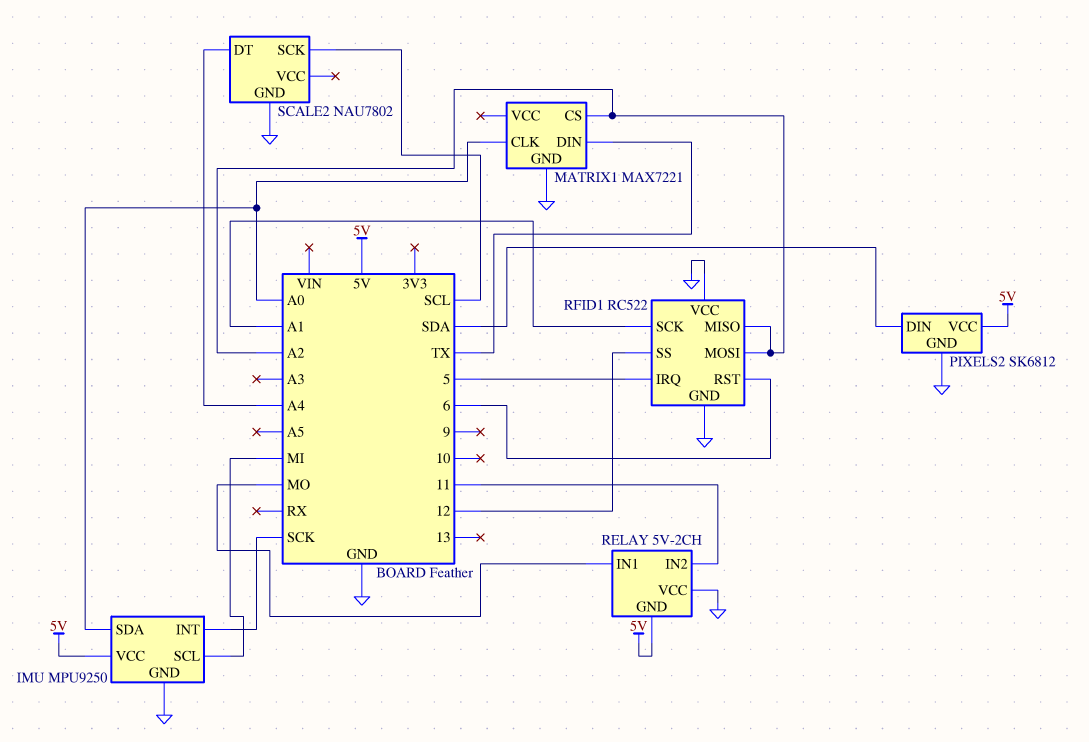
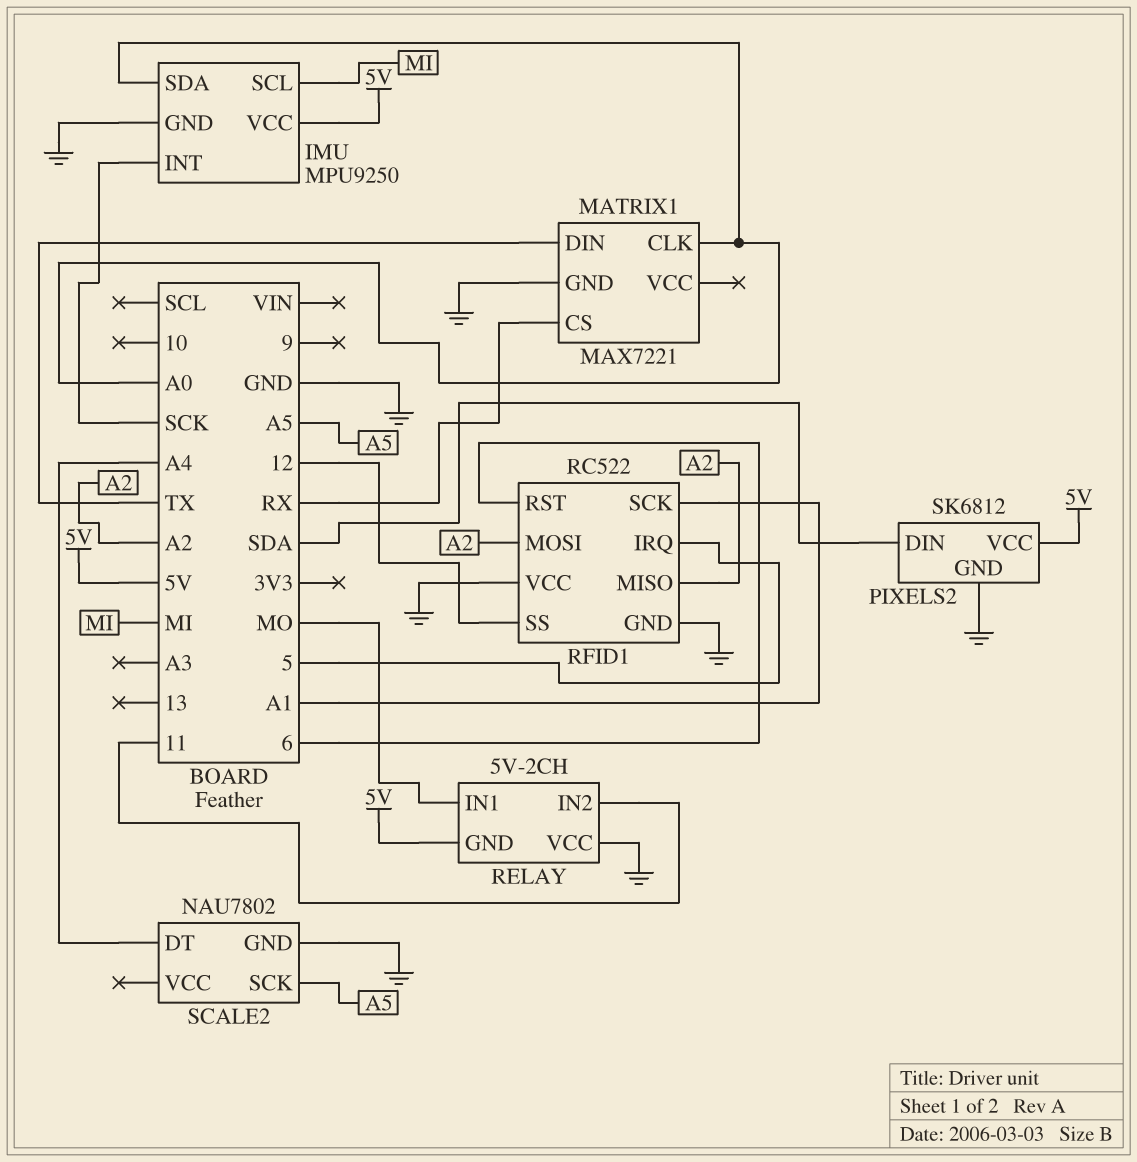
MATRIX1 pin CS: A2 -> RX
SCALE2 pin SCK: SCL -> A5

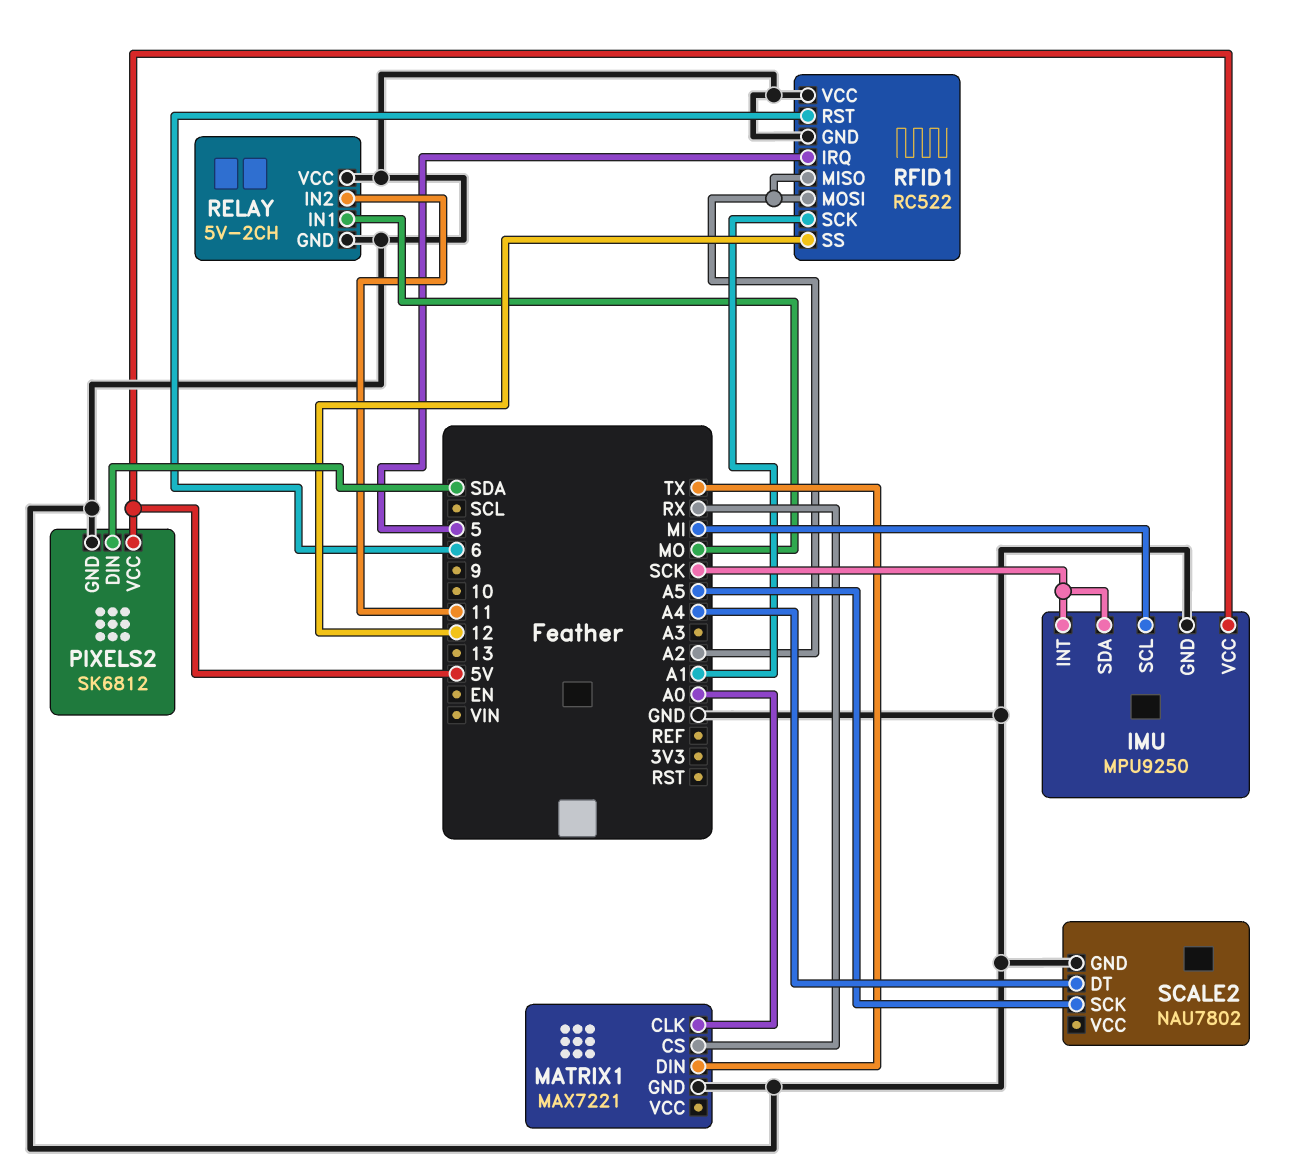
IMU pin SDA: A0 -> SCK
RELAY pin GND: 5V -> GND

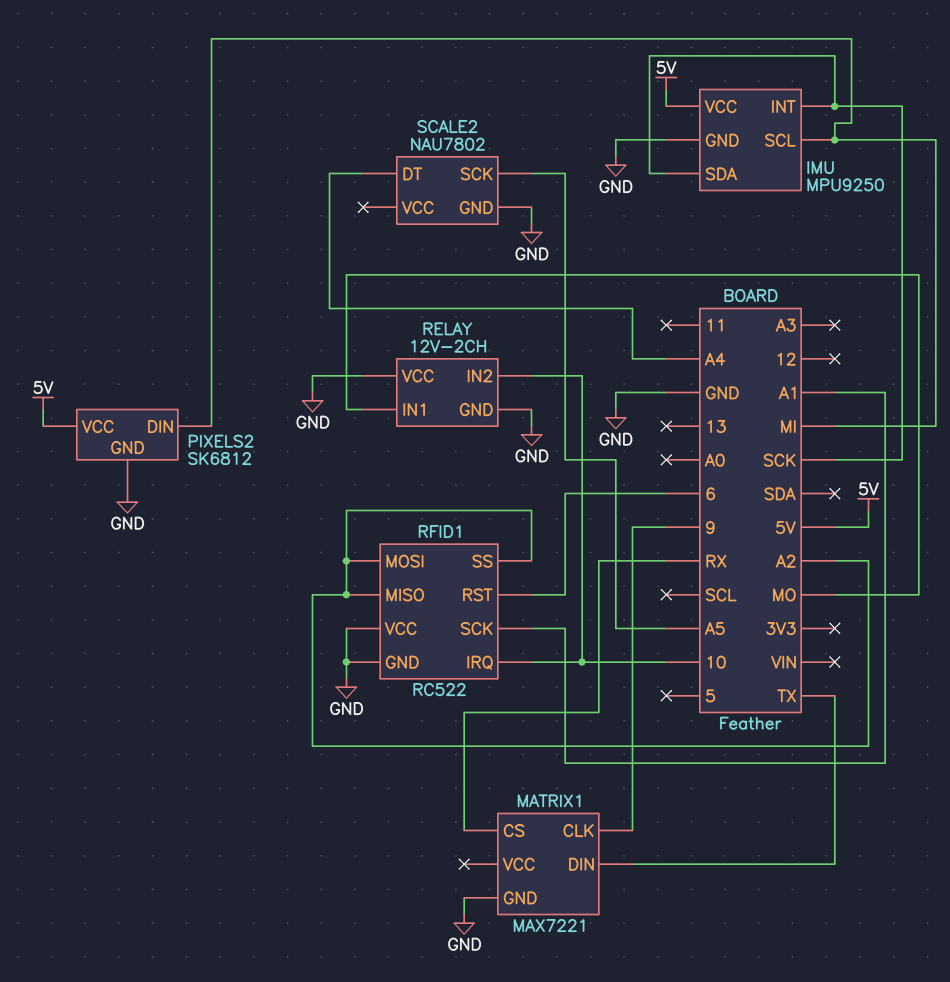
MATRIX1 pin CLK: A0 -> 9
PIXELS2 pin DIN: SDA -> MI
RELAY: 5V-2CH -> 12V-2CH
RELAY pin IN2: 11 -> 10
RFID1 pin IRQ: 5 -> 10
RFID1 pin SS: 12 -> A2

